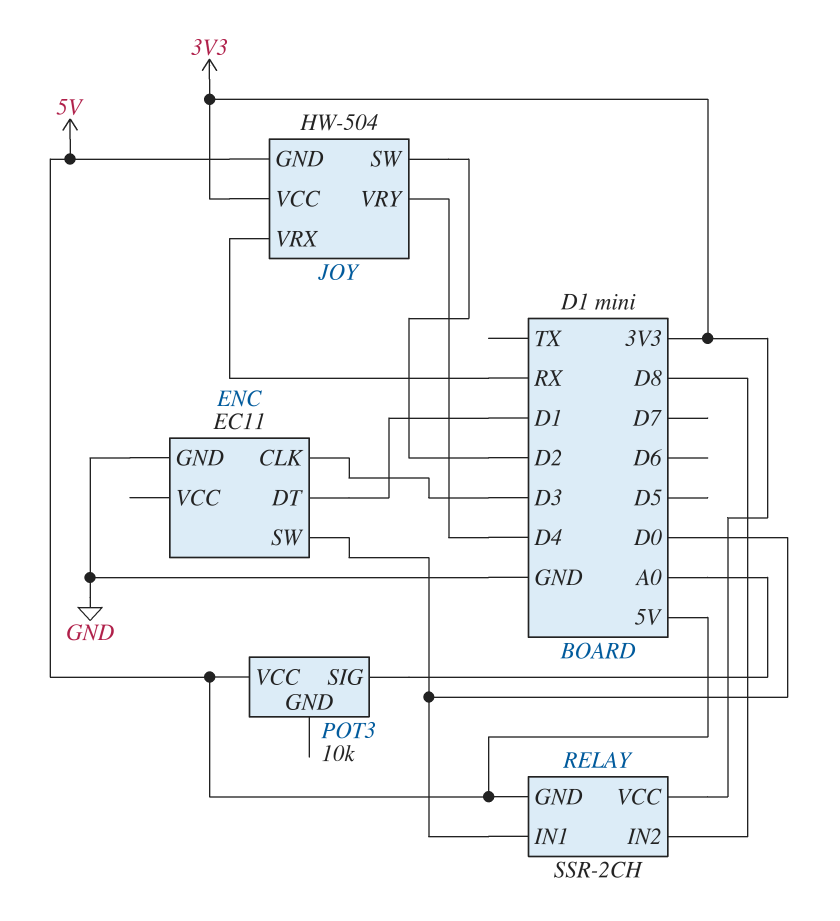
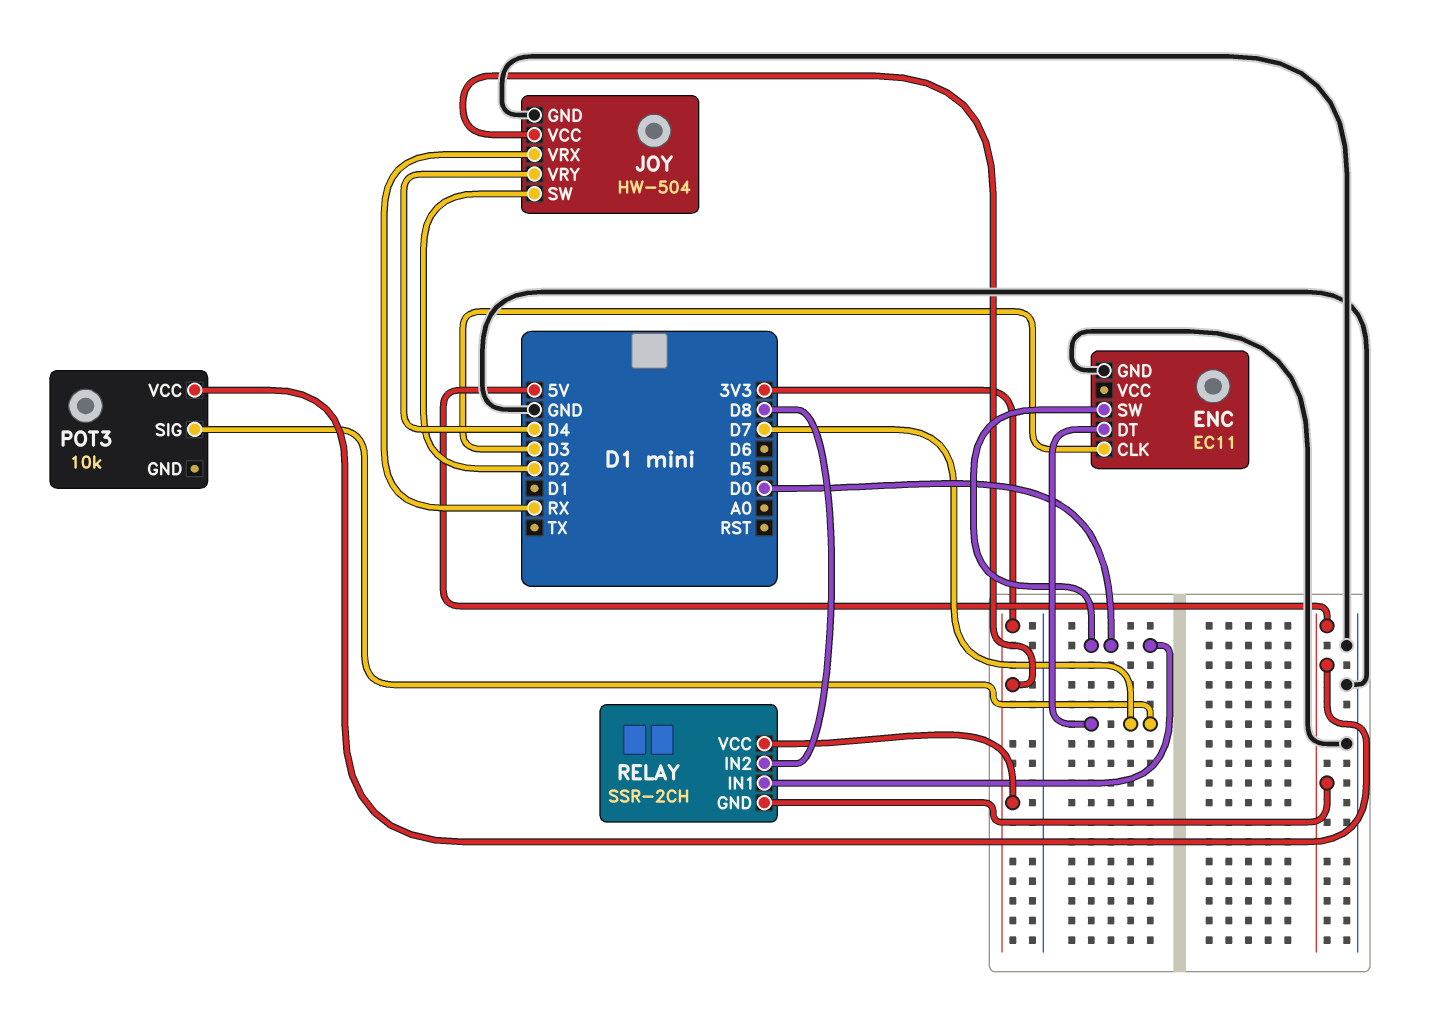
ENC pin DT: D1 -> D7
JOY pin GND: 5V -> GND
POT3 pin SIG: A0 -> D7

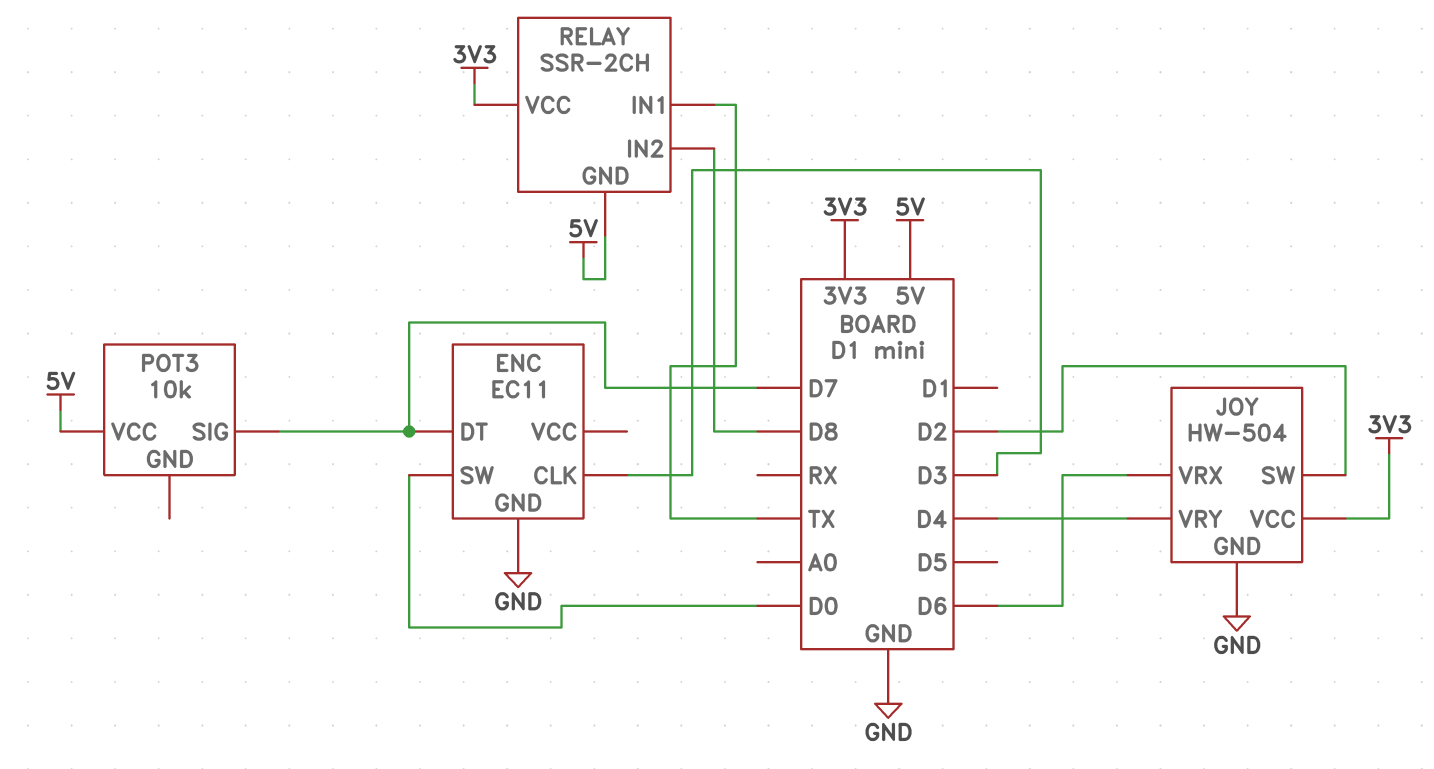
JOY pin VRX: RX -> D6
RELAY pin IN1: D0 -> TX

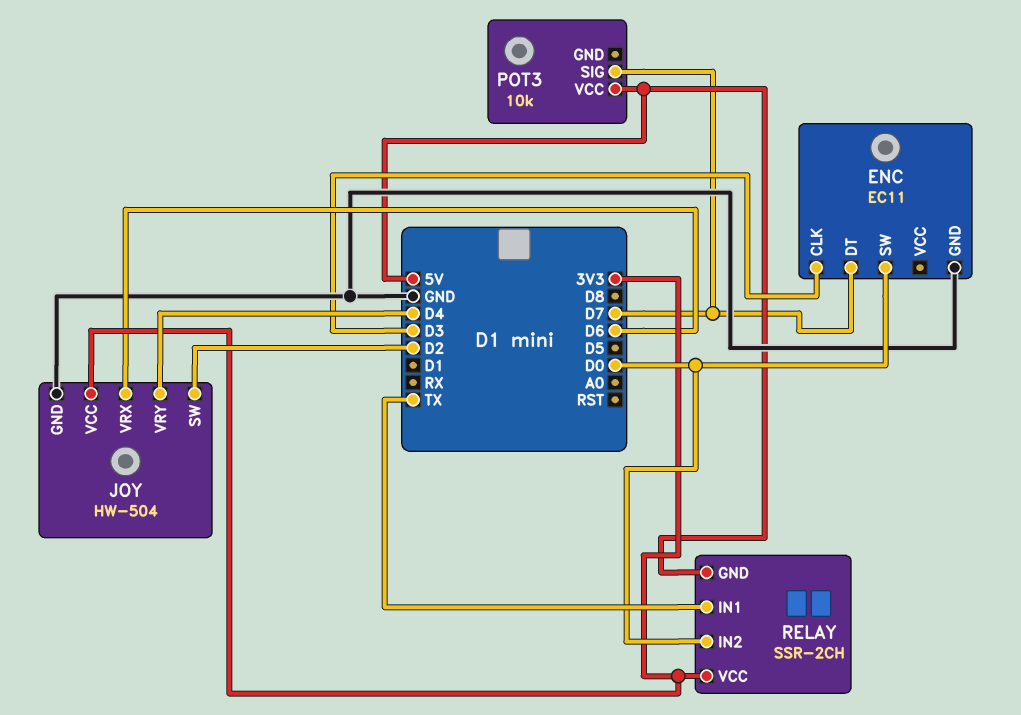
RELAY pin IN2: D8 -> D0

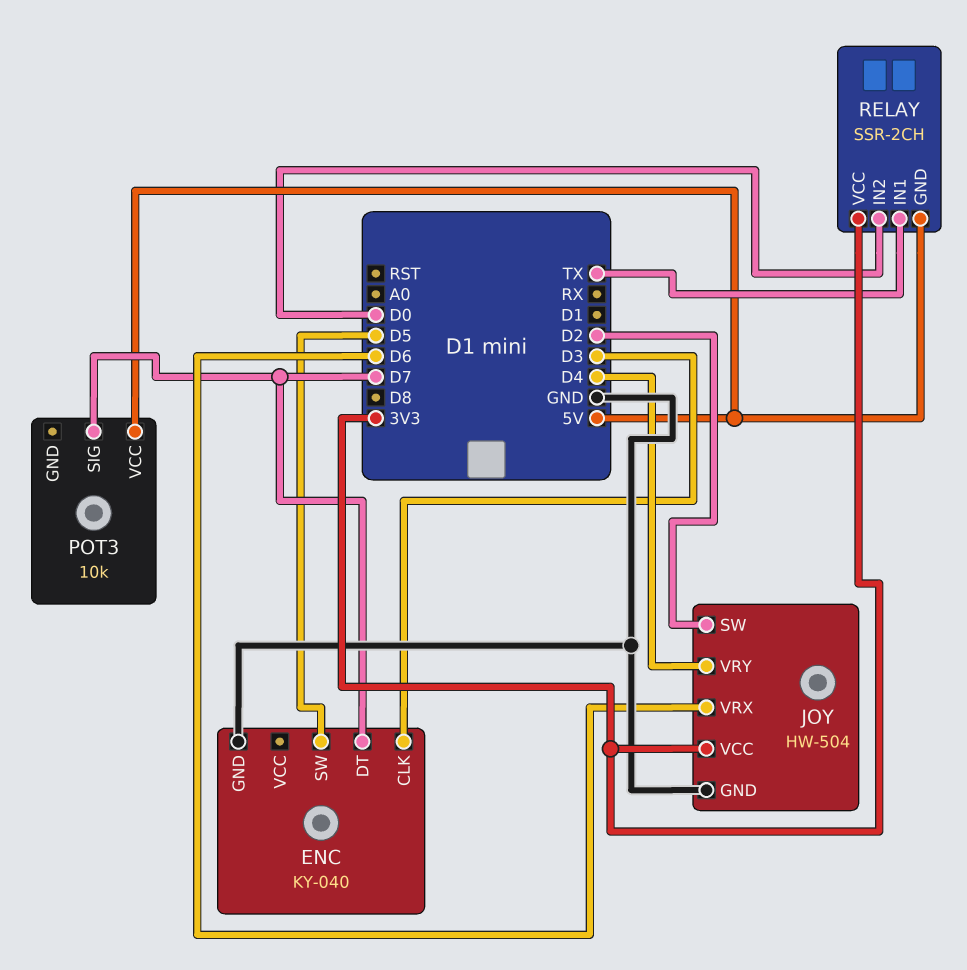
ENC: EC11 -> KY-040
ENC pin SW: D0 -> D5

